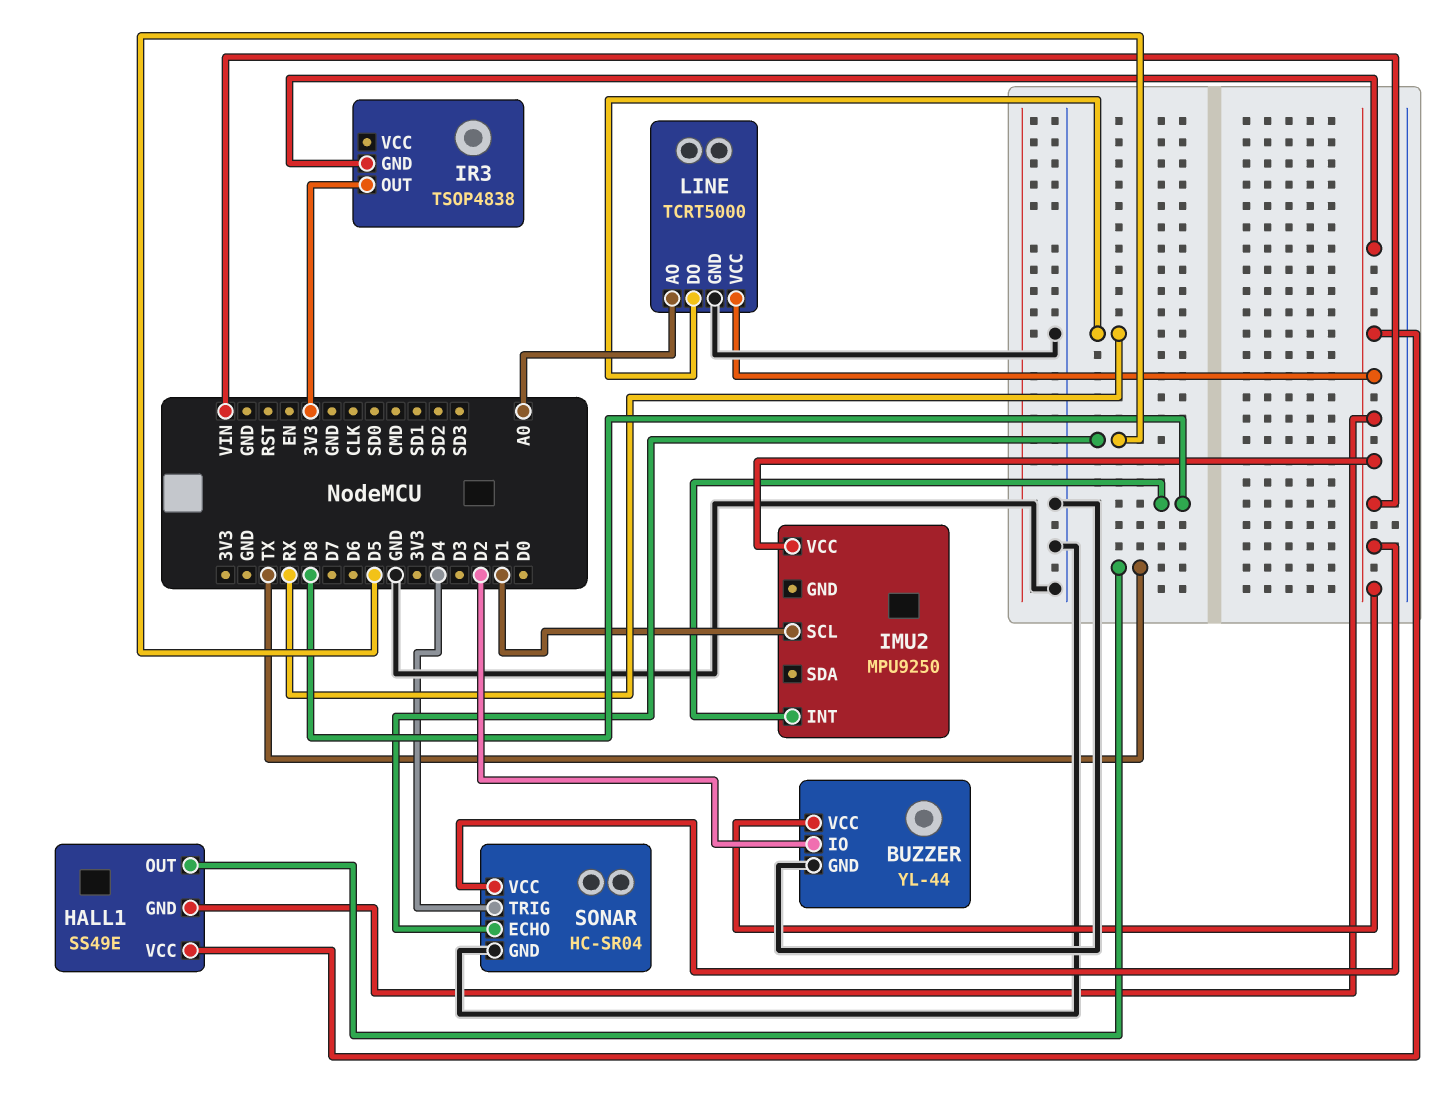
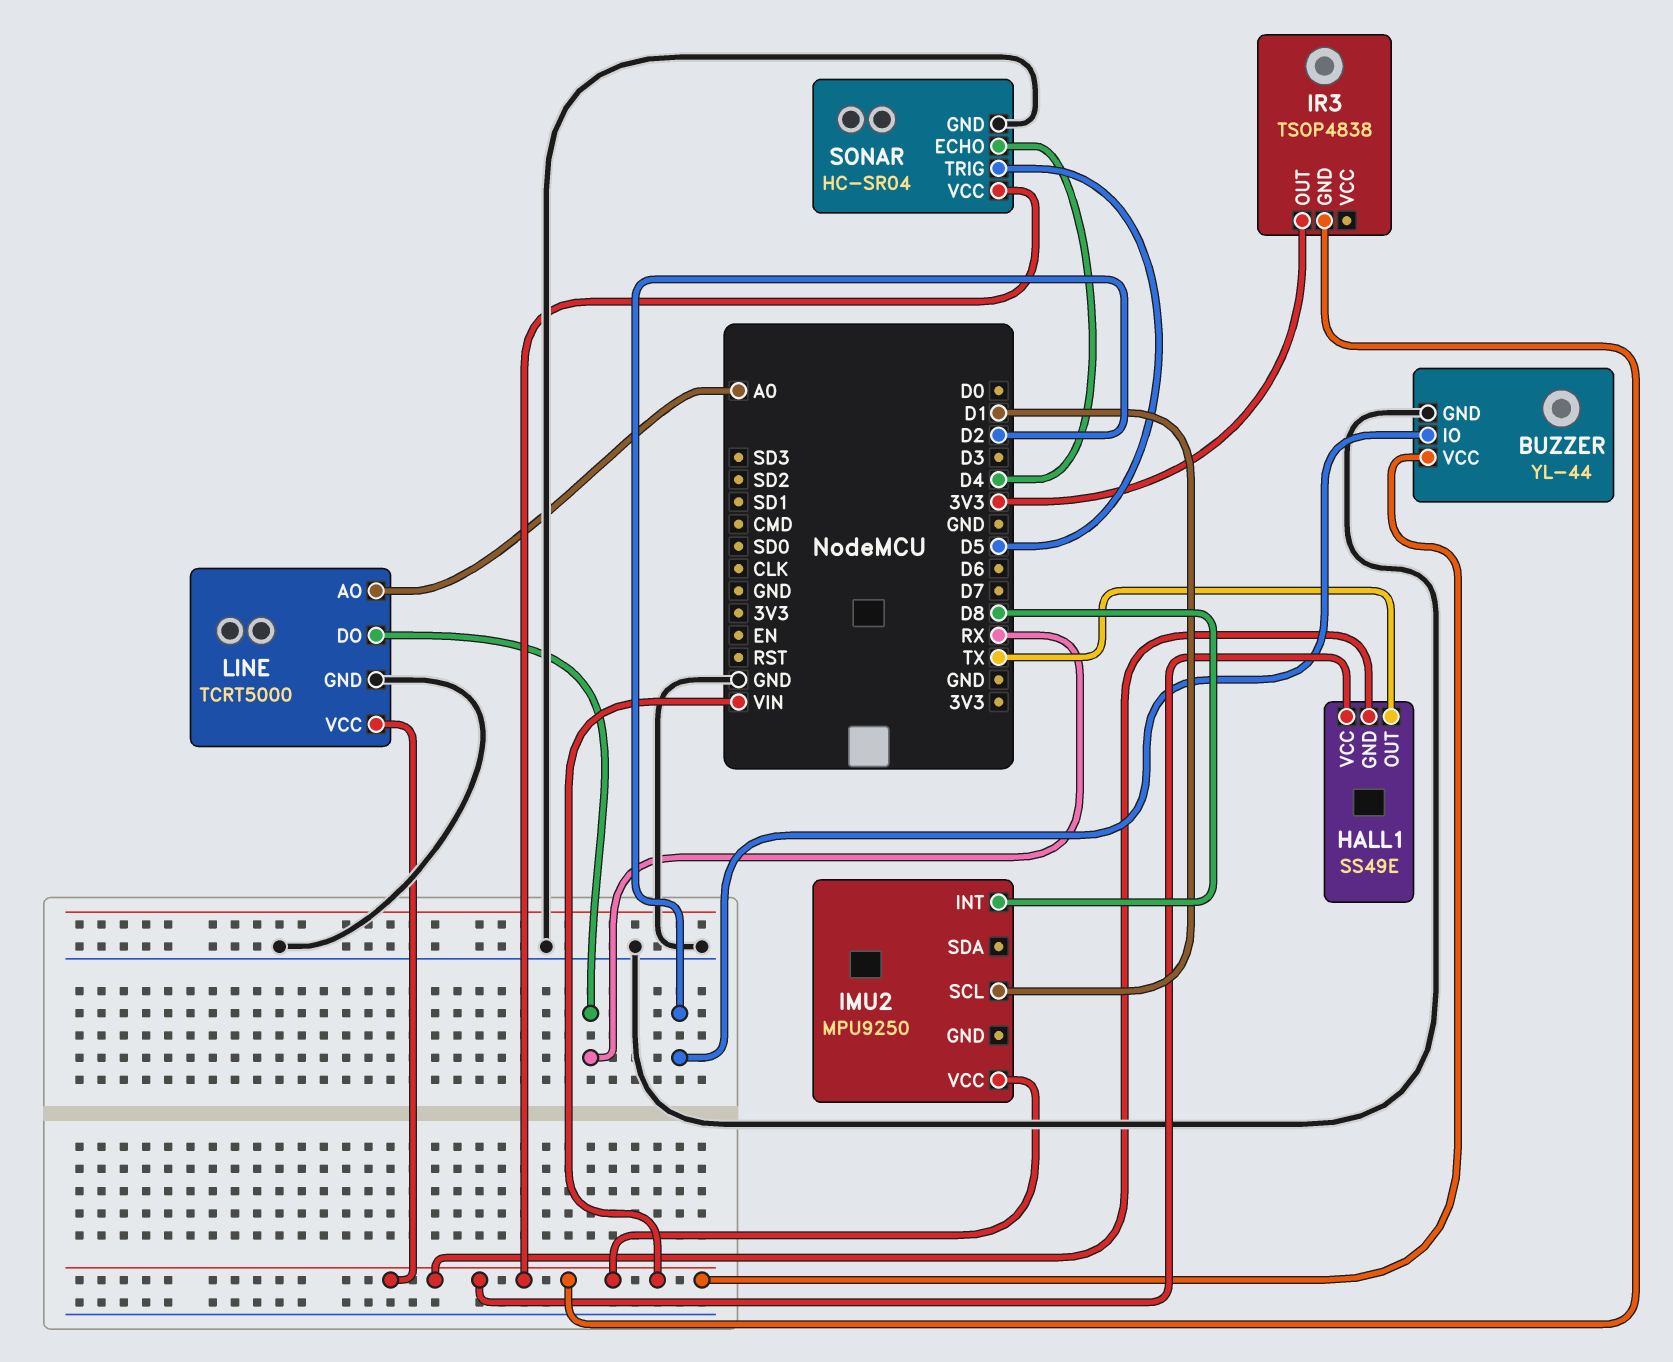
SONAR pin ECHO: D5 -> D4
SONAR pin TRIG: D4 -> D5

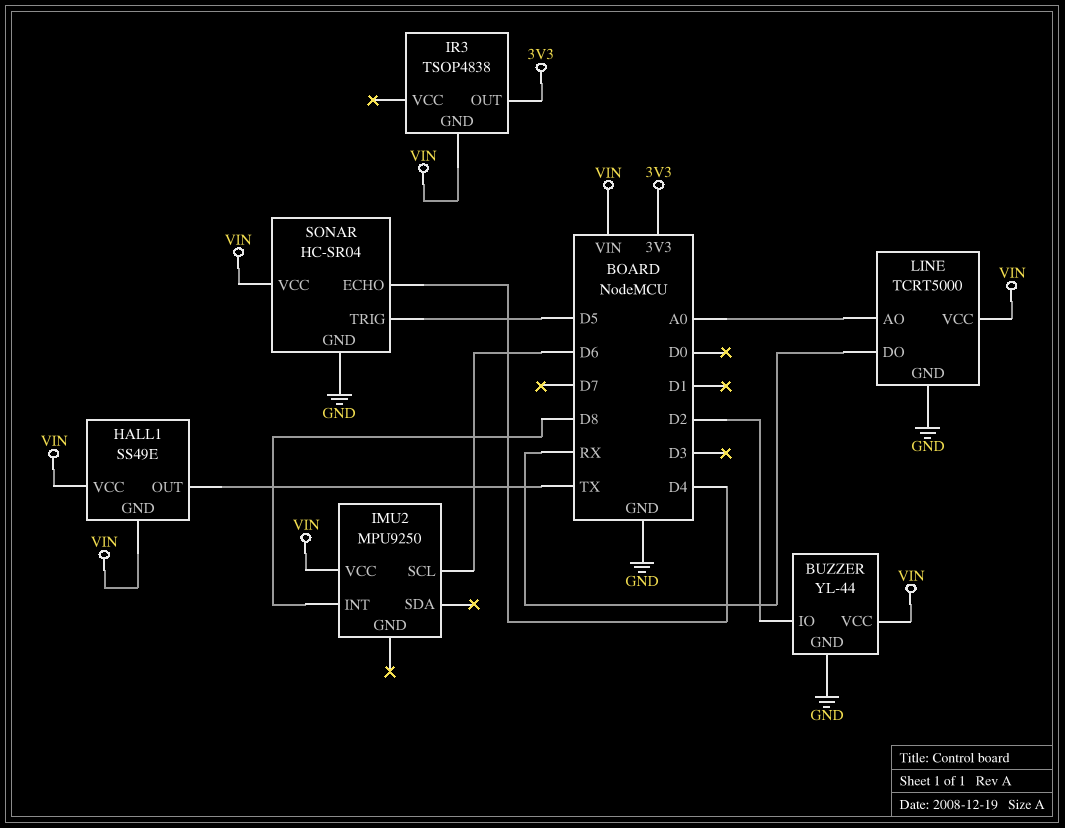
IMU2 pin SCL: D1 -> D6

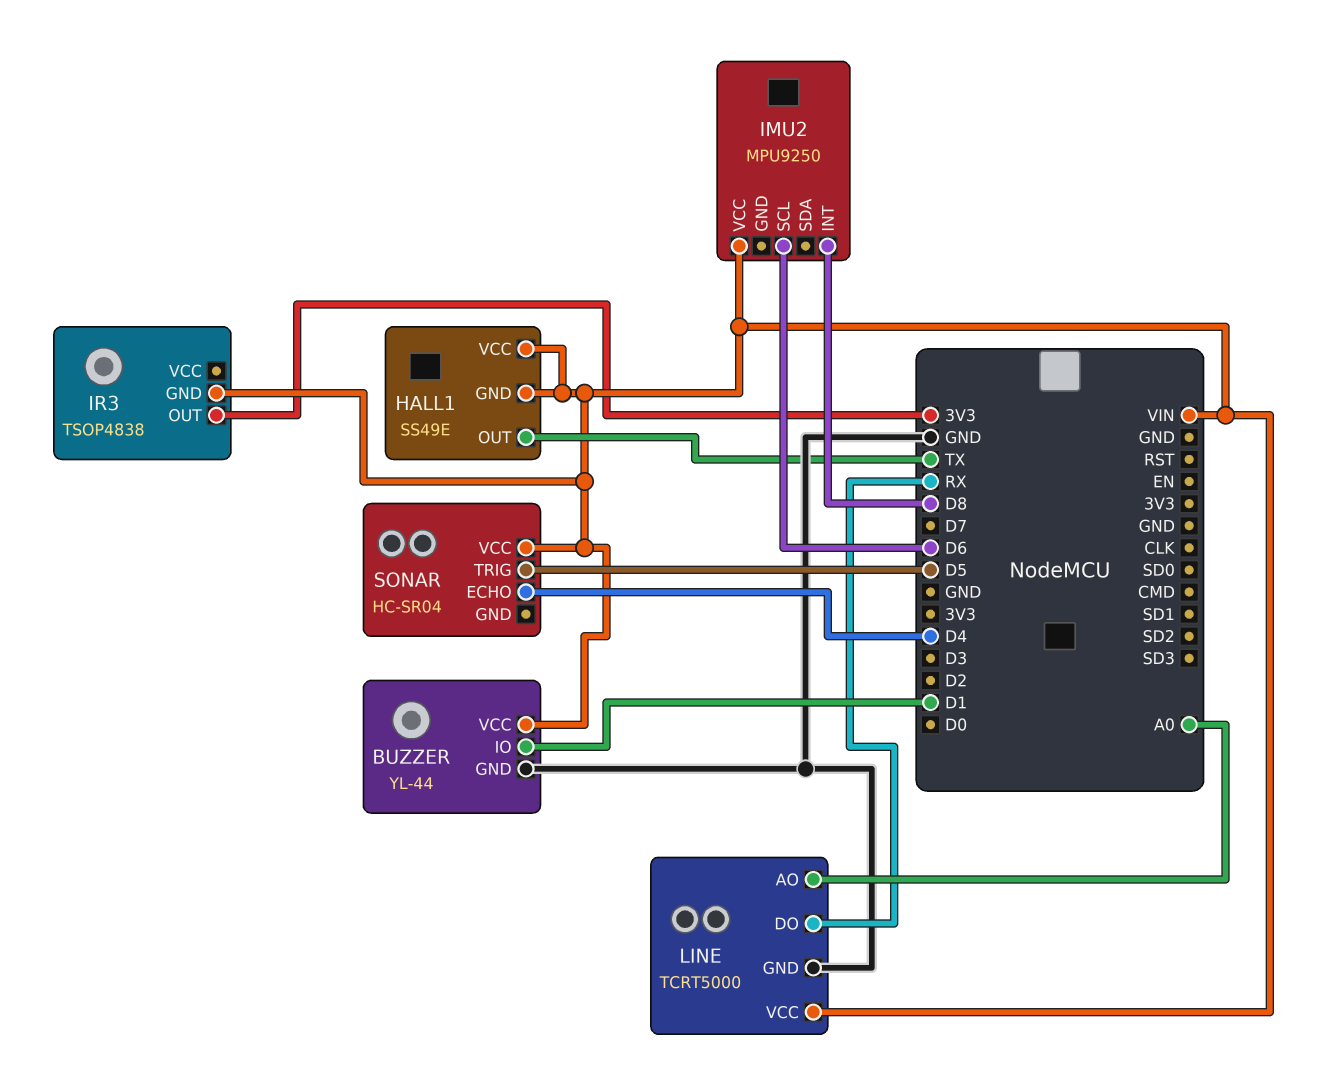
BUZZER pin IO: D2 -> D1
SONAR pin GND: GND -> none

